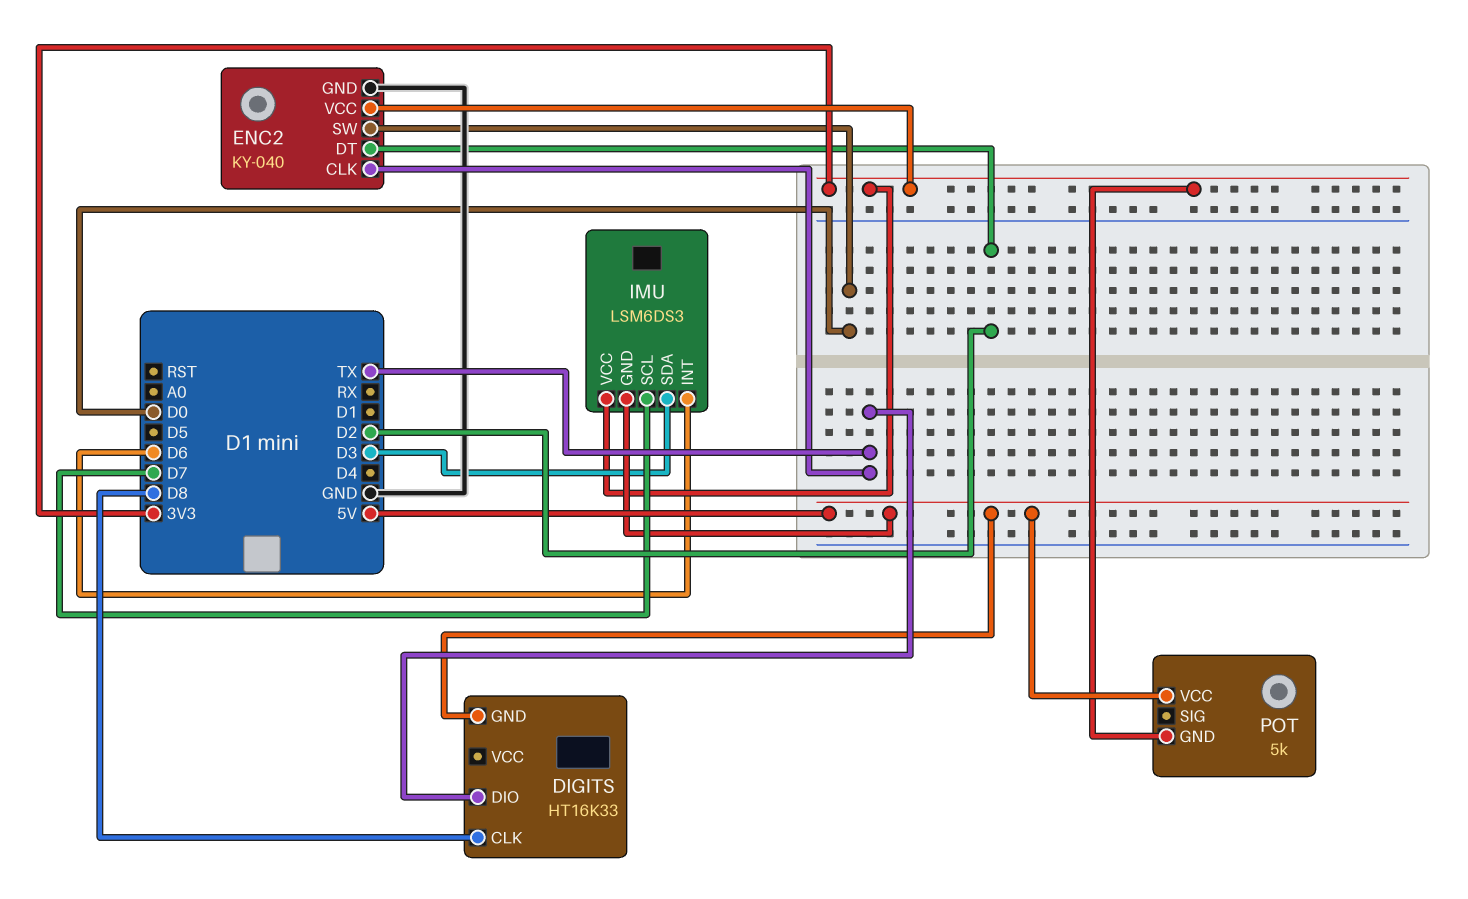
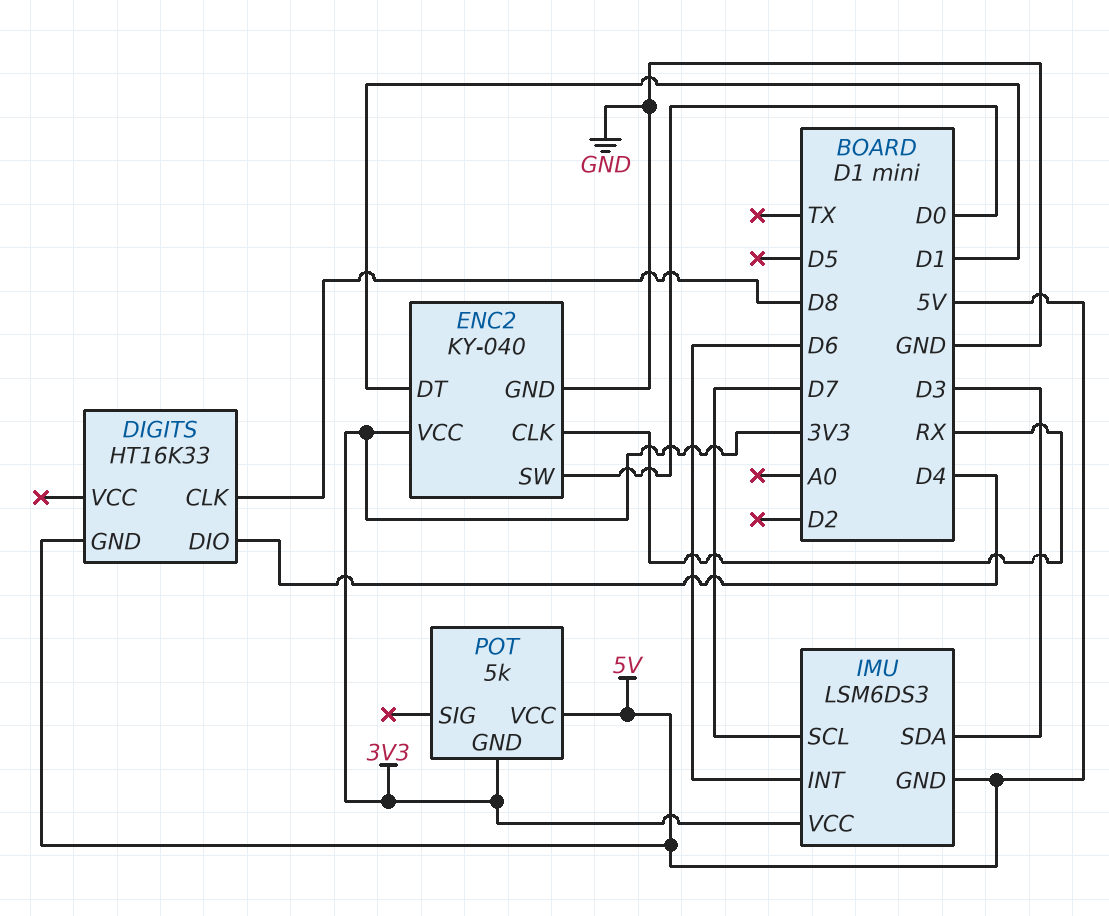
DIGITS pin DIO: TX -> D4
ENC2 pin CLK: TX -> RX
ENC2 pin DT: D2 -> D1

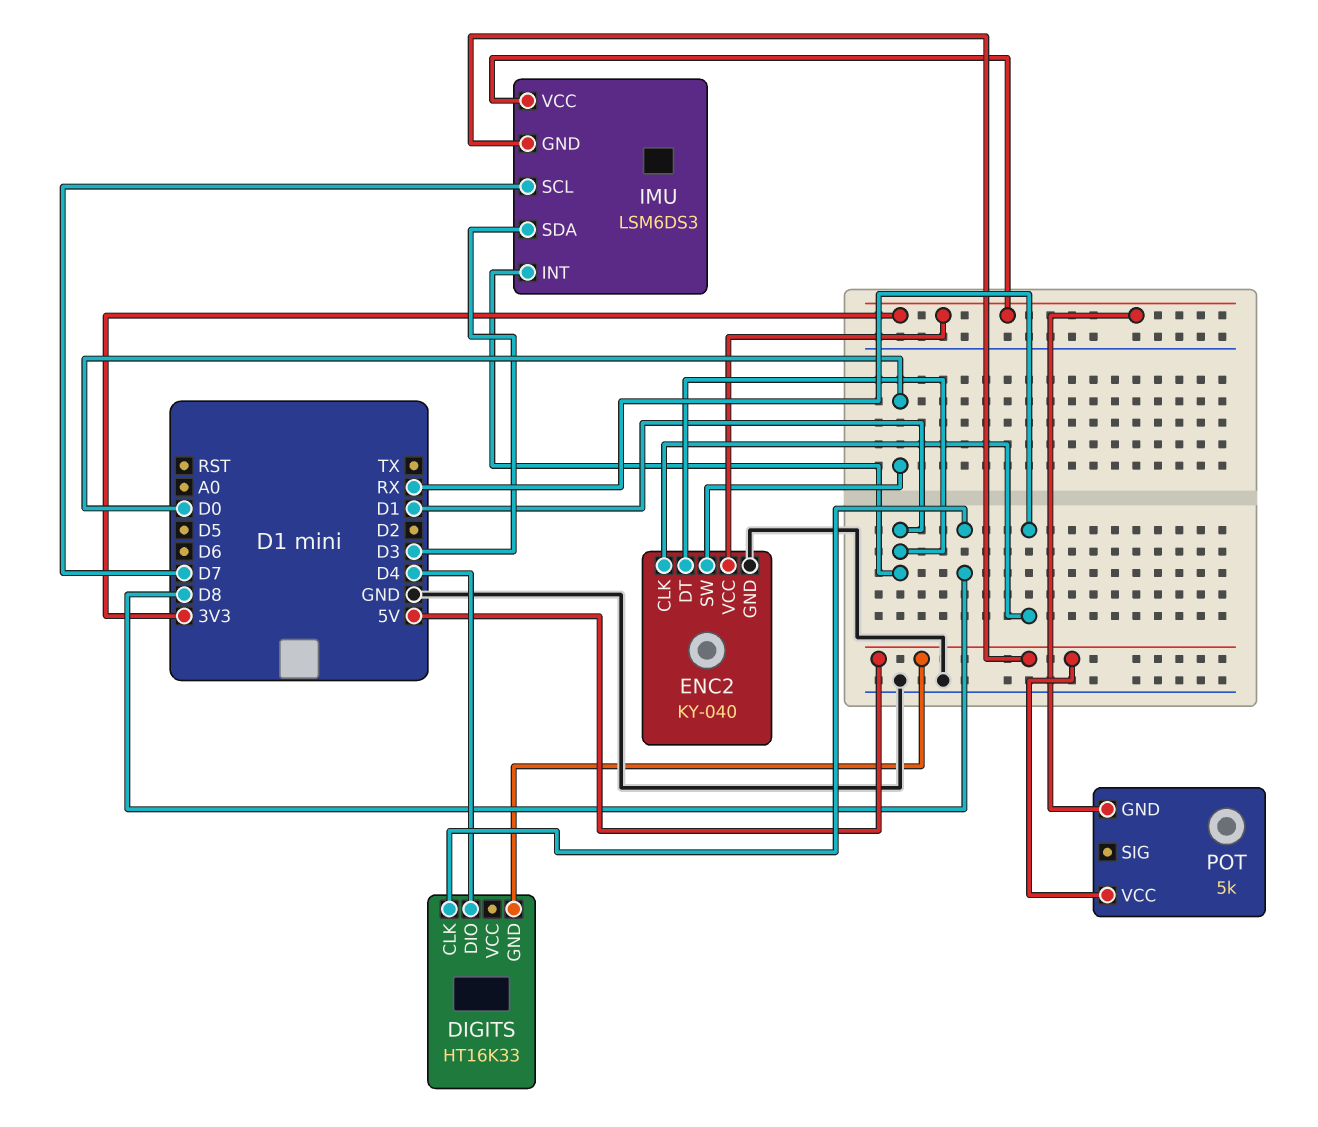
IMU pin INT: D6 -> D1

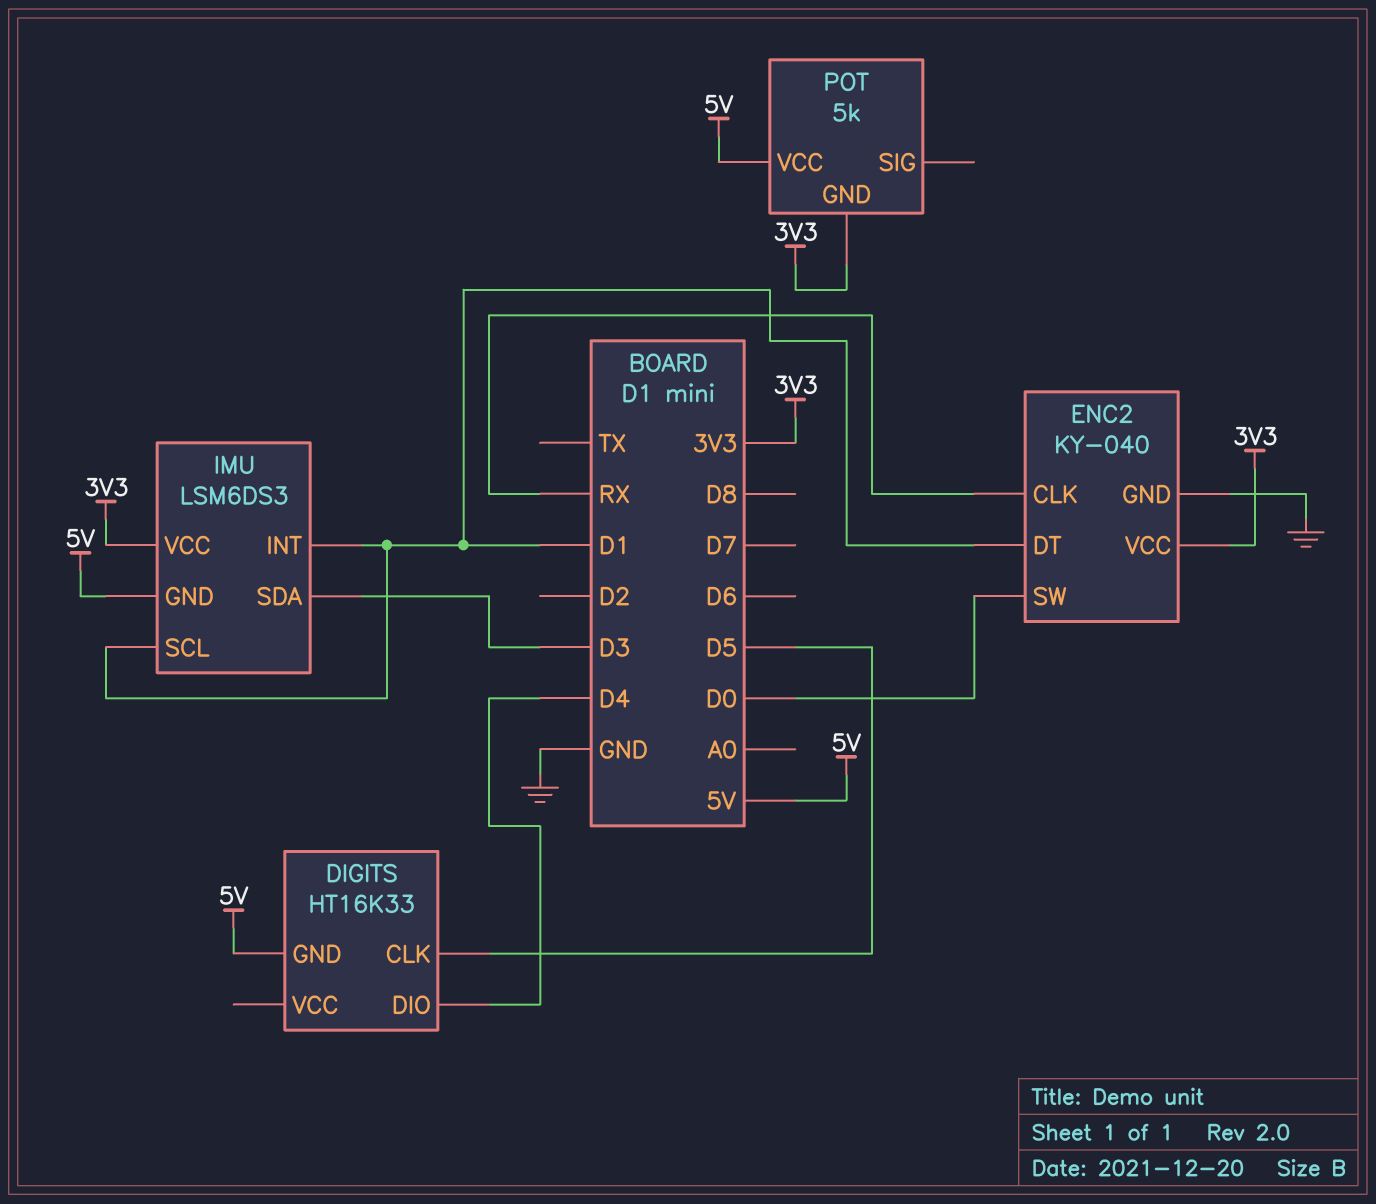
DIGITS pin CLK: D8 -> D5
IMU pin SCL: D7 -> D1

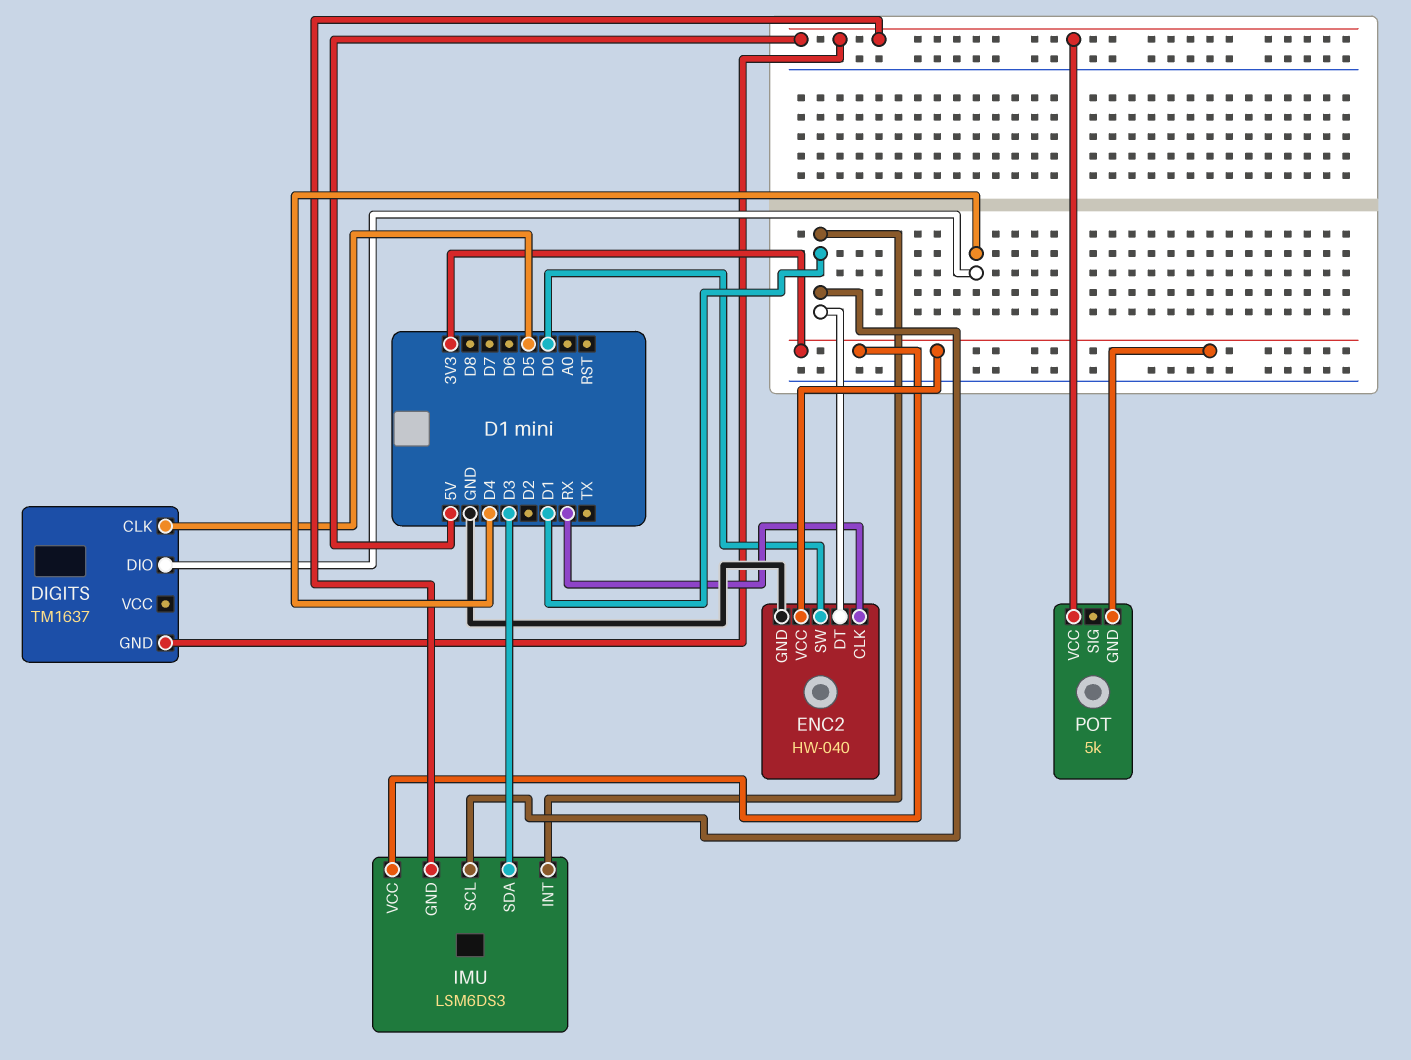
DIGITS: HT16K33 -> TM1637
ENC2: KY-040 -> HW-040

